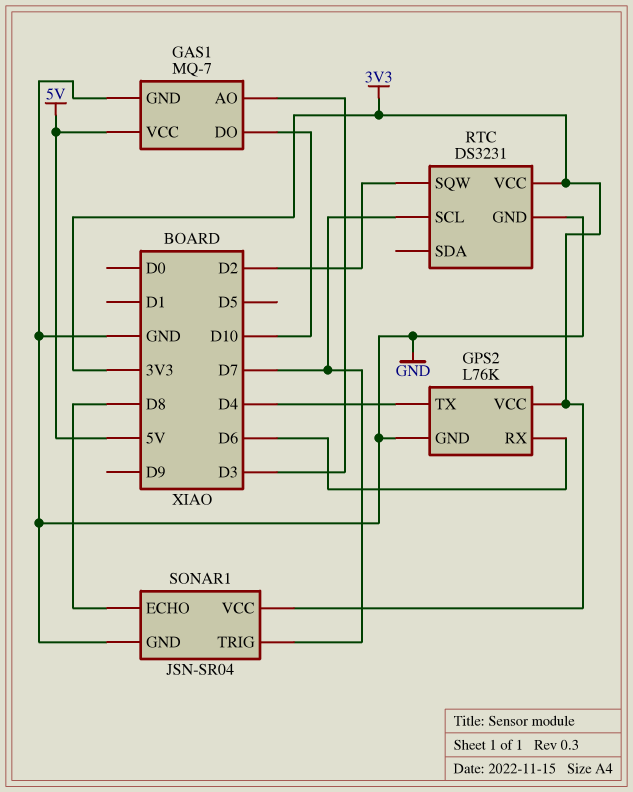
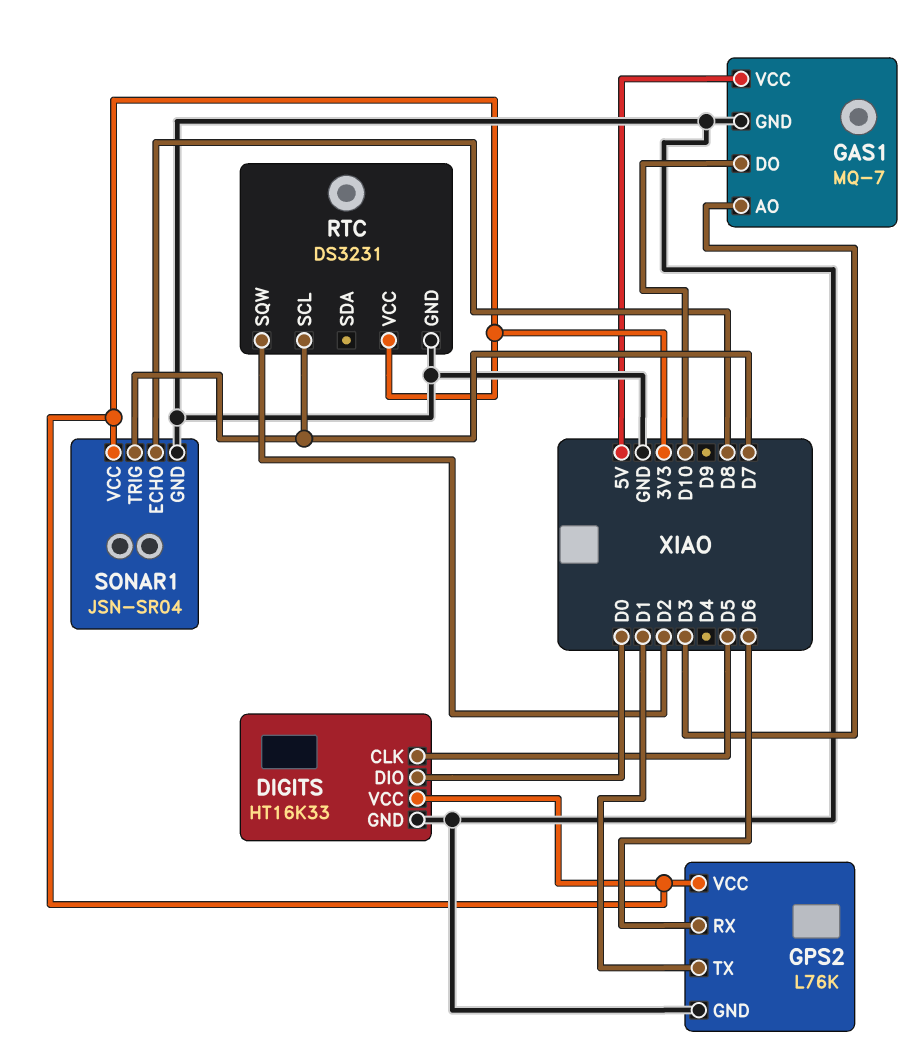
DIGITS: none -> HT16K33
DIGITS pin CLK: none -> D5
DIGITS pin DIO: none -> D0
DIGITS pin GND: none -> GND
DIGITS pin VCC: none -> 3V3
GPS2 pin TX: D4 -> D1

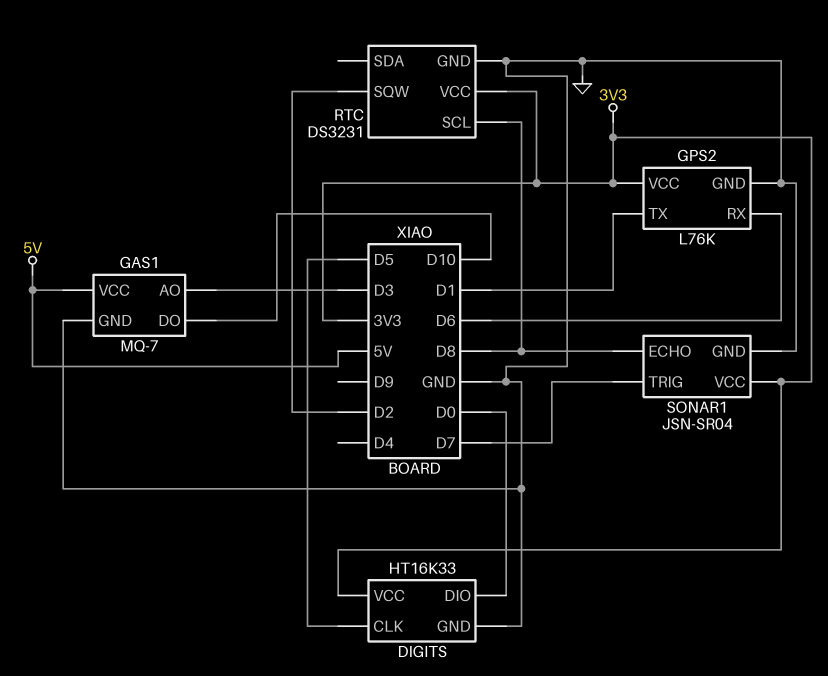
RTC pin SCL: D7 -> D8

